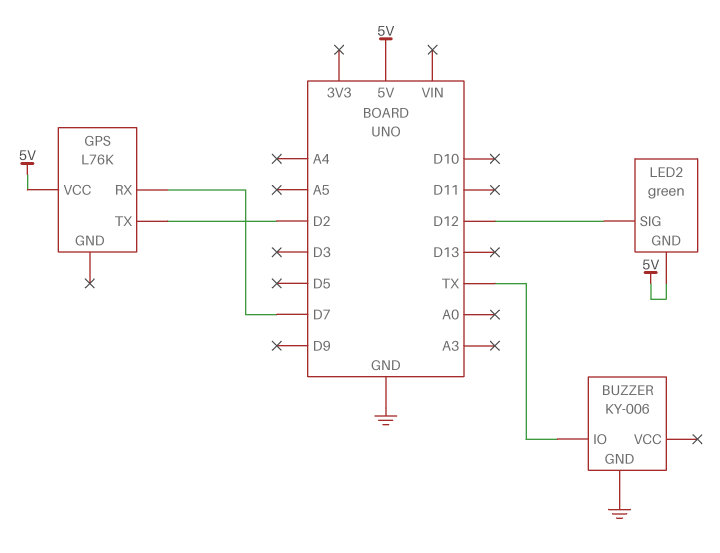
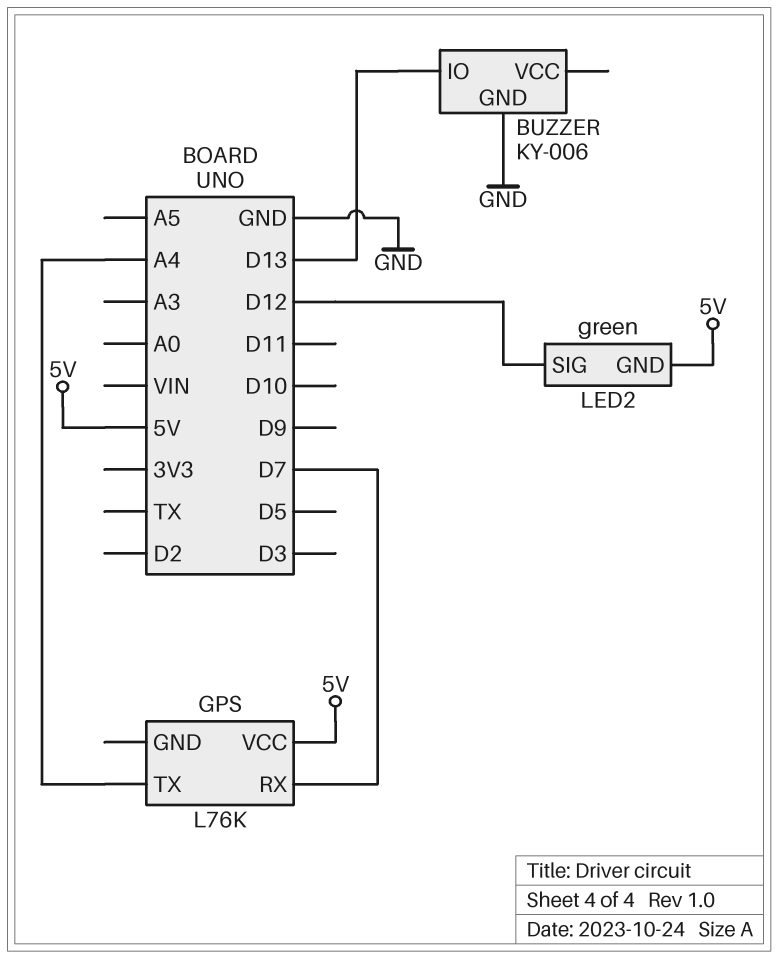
BUZZER pin IO: TX -> D13
GPS pin TX: D2 -> A4

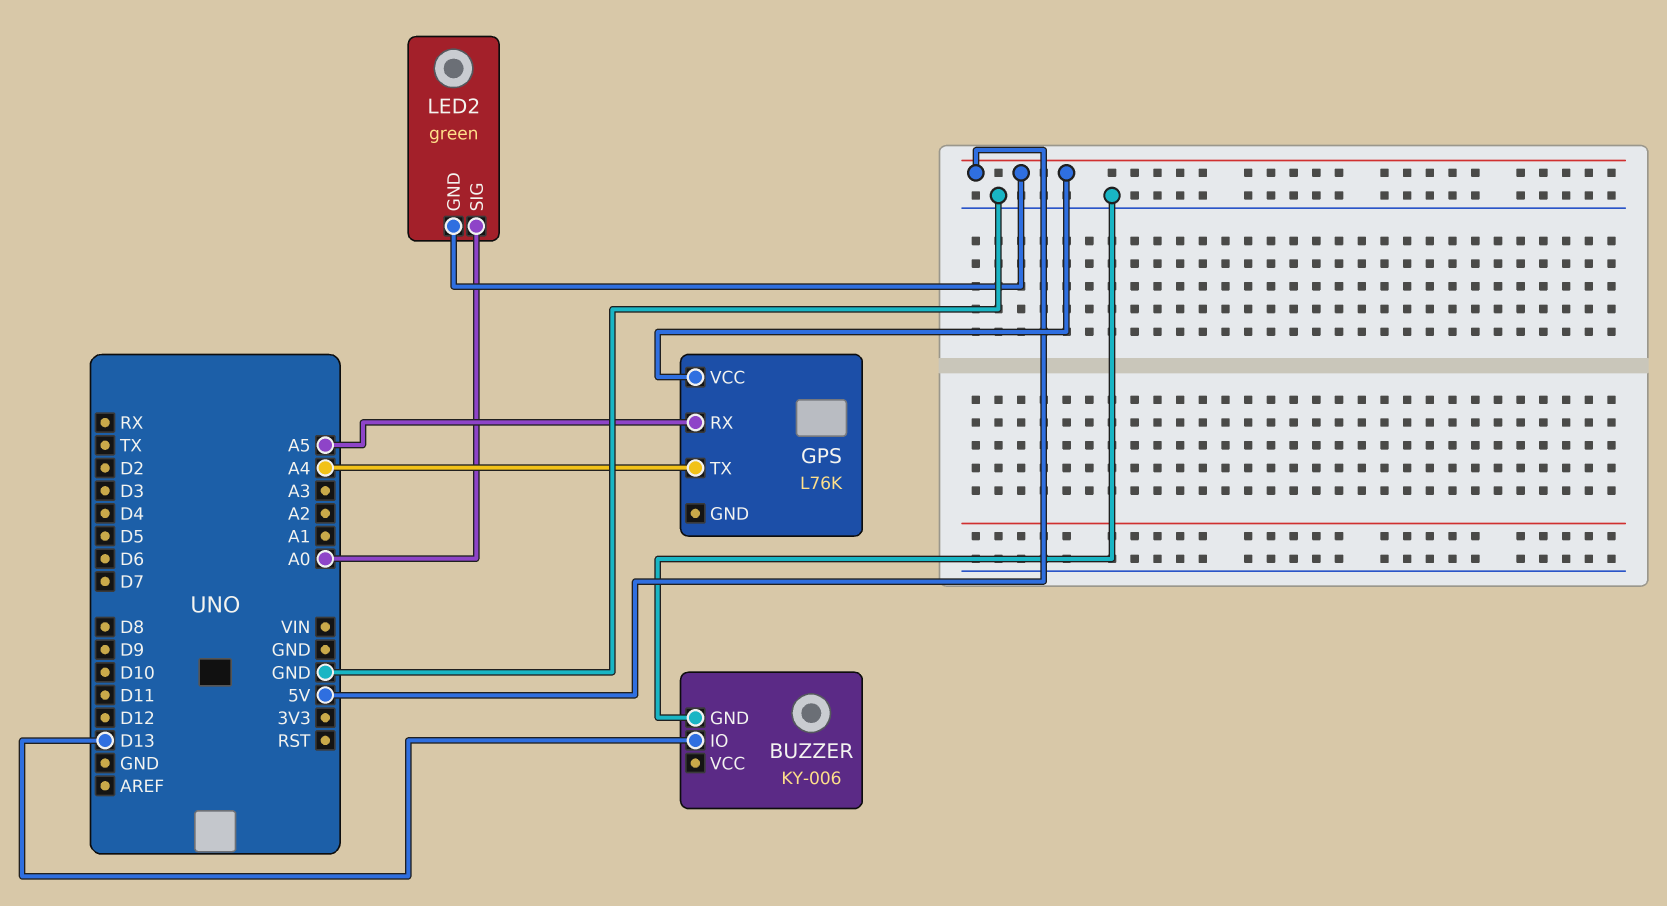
GPS pin RX: D7 -> A5
LED2 pin SIG: D12 -> A0

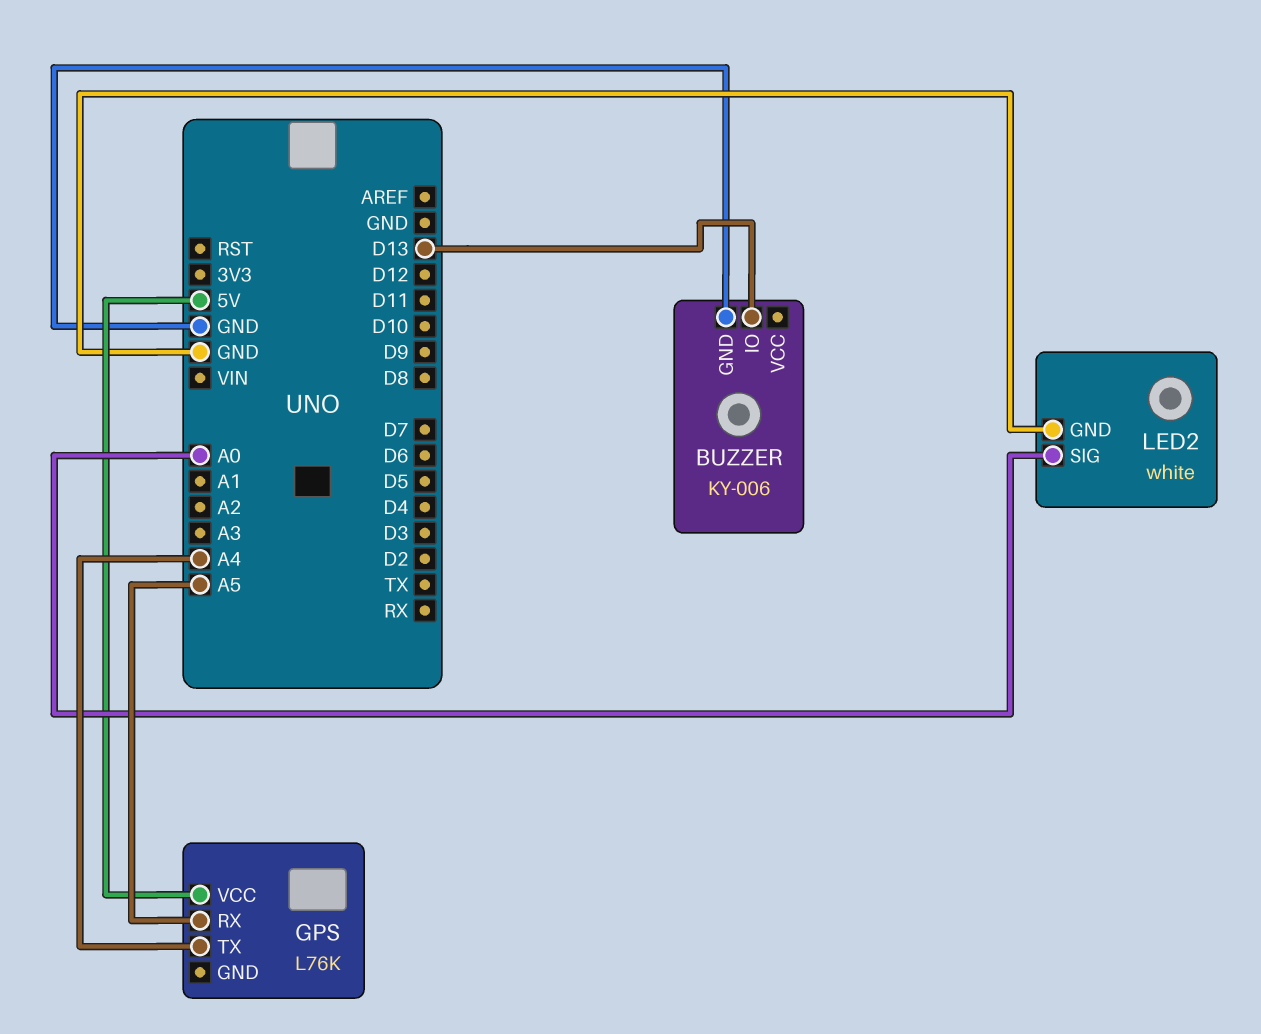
LED2: green -> white
LED2 pin GND: 5V -> GND

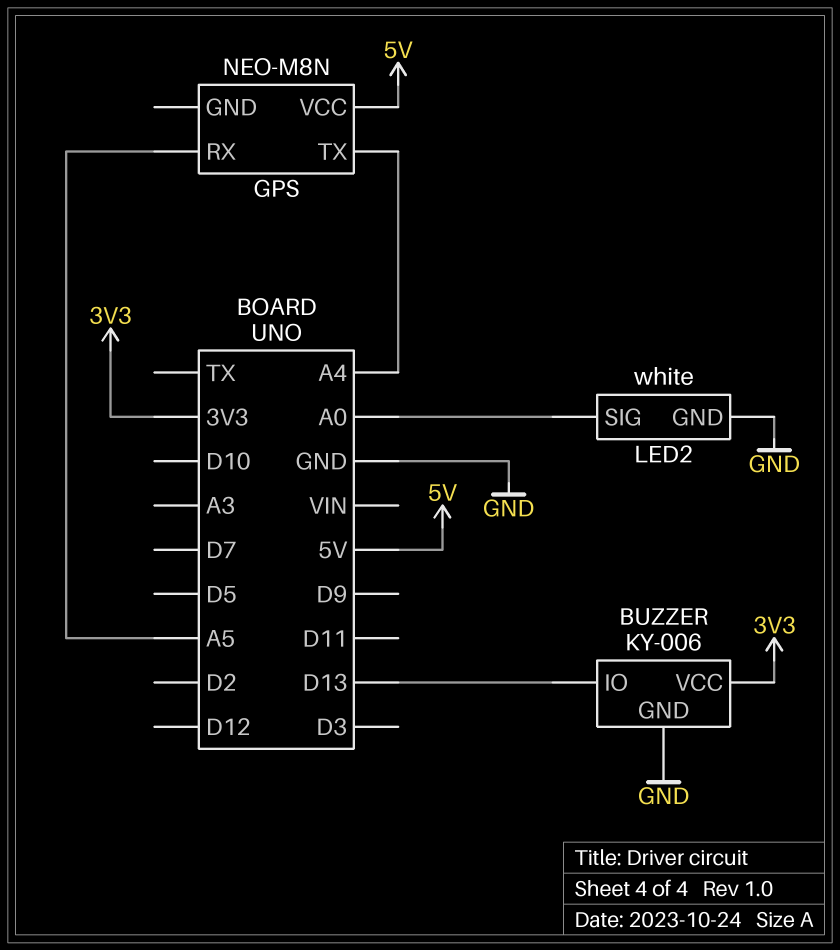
BUZZER pin VCC: none -> 3V3
GPS: L76K -> NEO-M8N

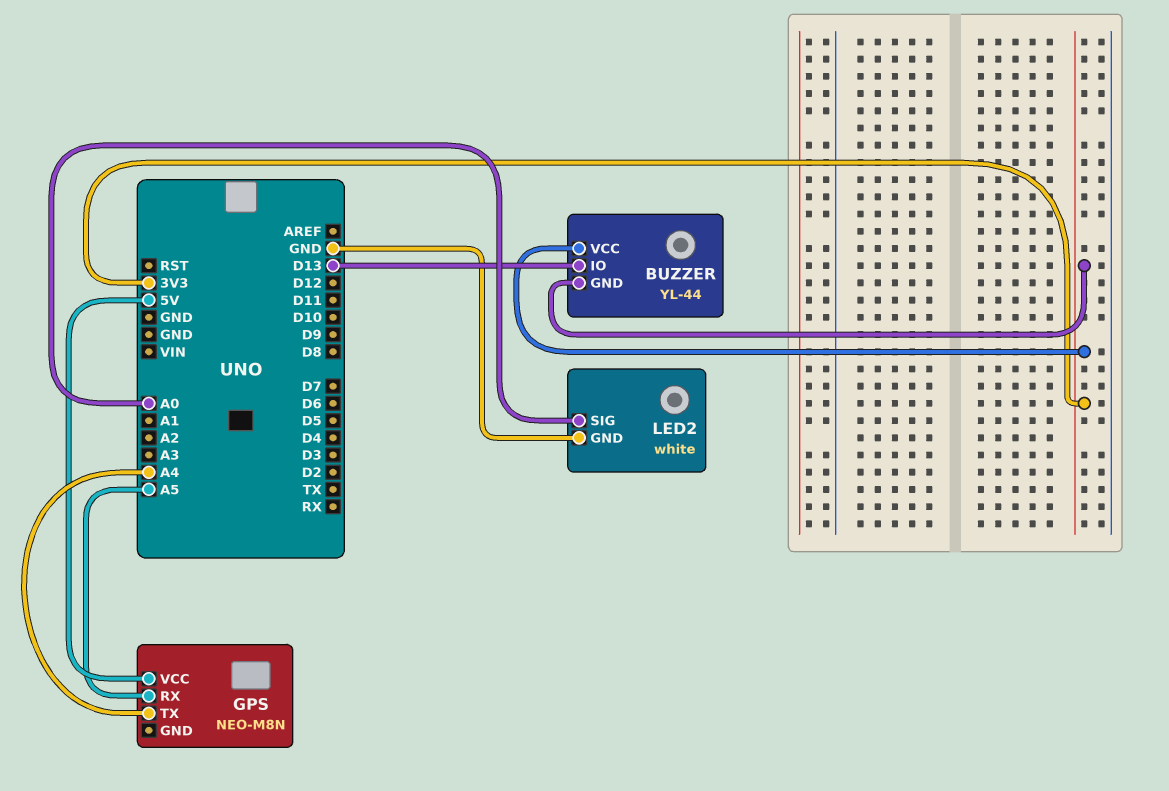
BUZZER: KY-006 -> YL-44
BUZZER pin GND: GND -> 3V3

